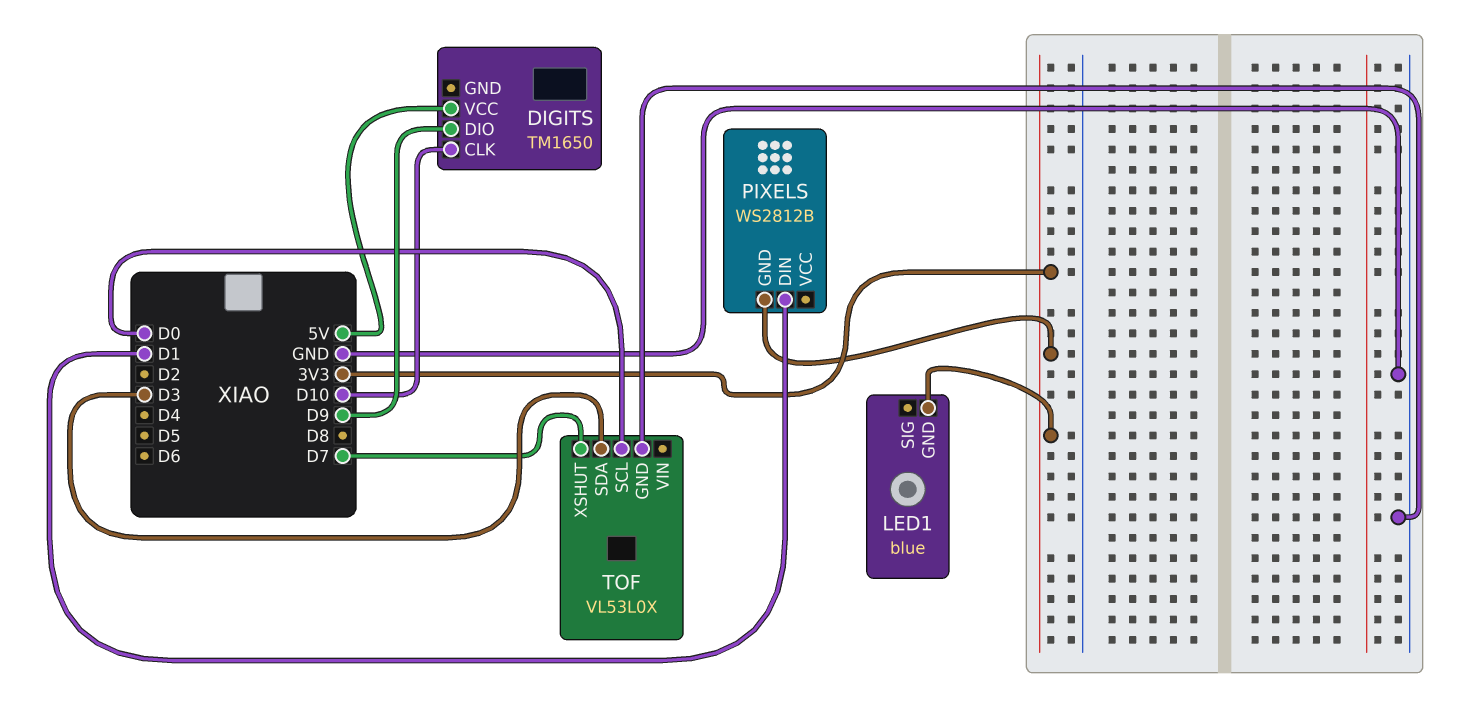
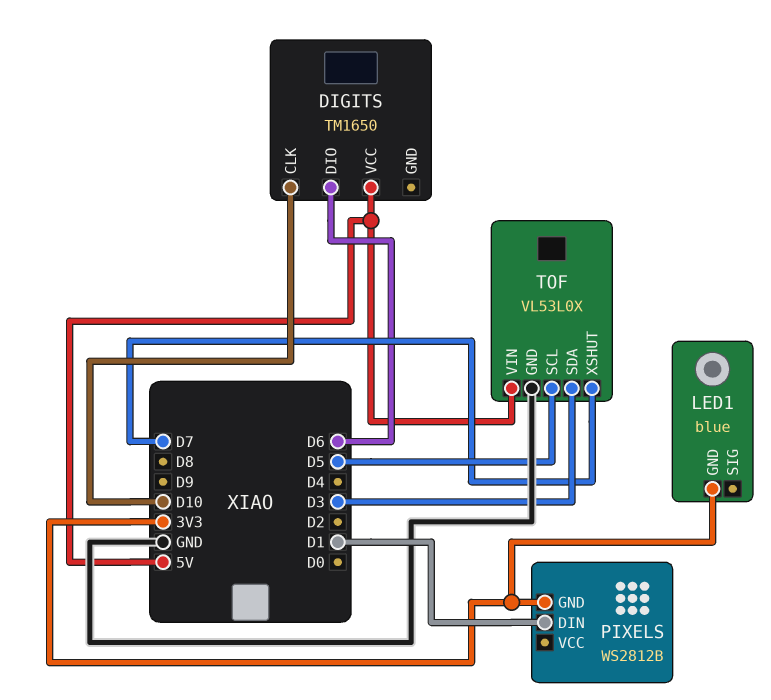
DIGITS pin DIO: D9 -> D6
TOF pin SCL: D0 -> D5
TOF pin VIN: none -> 5V

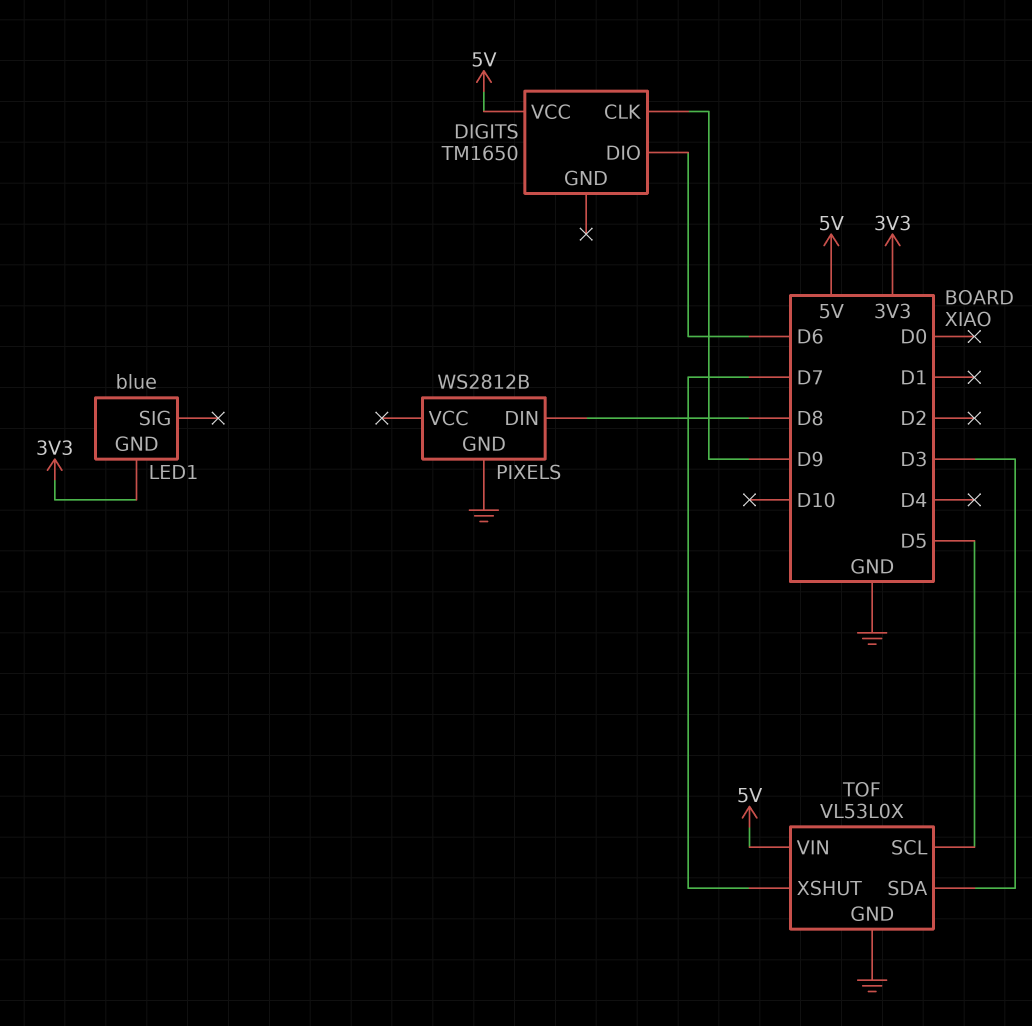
DIGITS pin CLK: D10 -> D9
PIXELS pin DIN: D1 -> D8
PIXELS pin GND: 3V3 -> GND

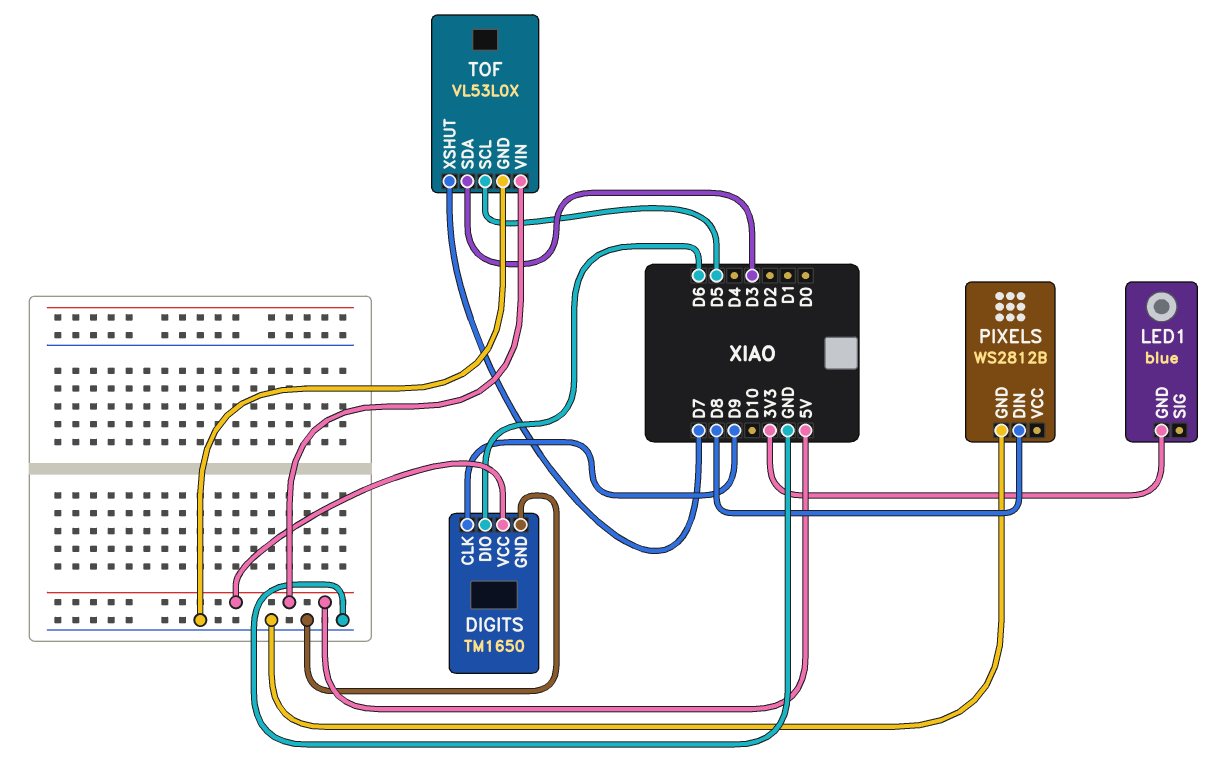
DIGITS pin GND: none -> GND

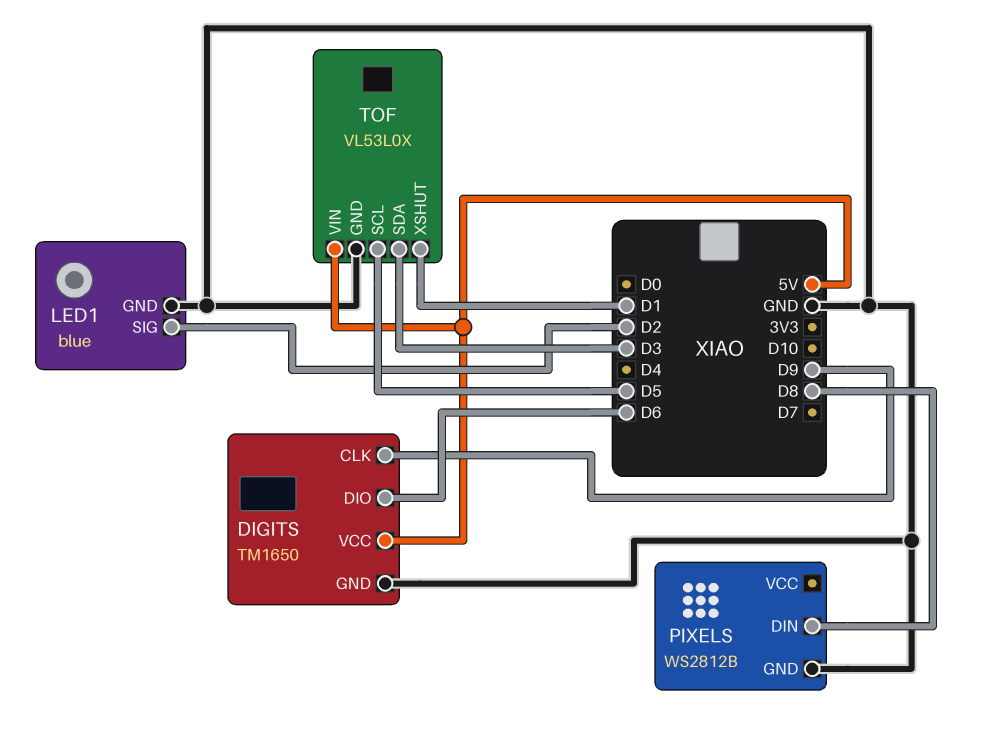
LED1 pin GND: 3V3 -> GND
LED1 pin SIG: none -> D2
TOF pin XSHUT: D7 -> D1

